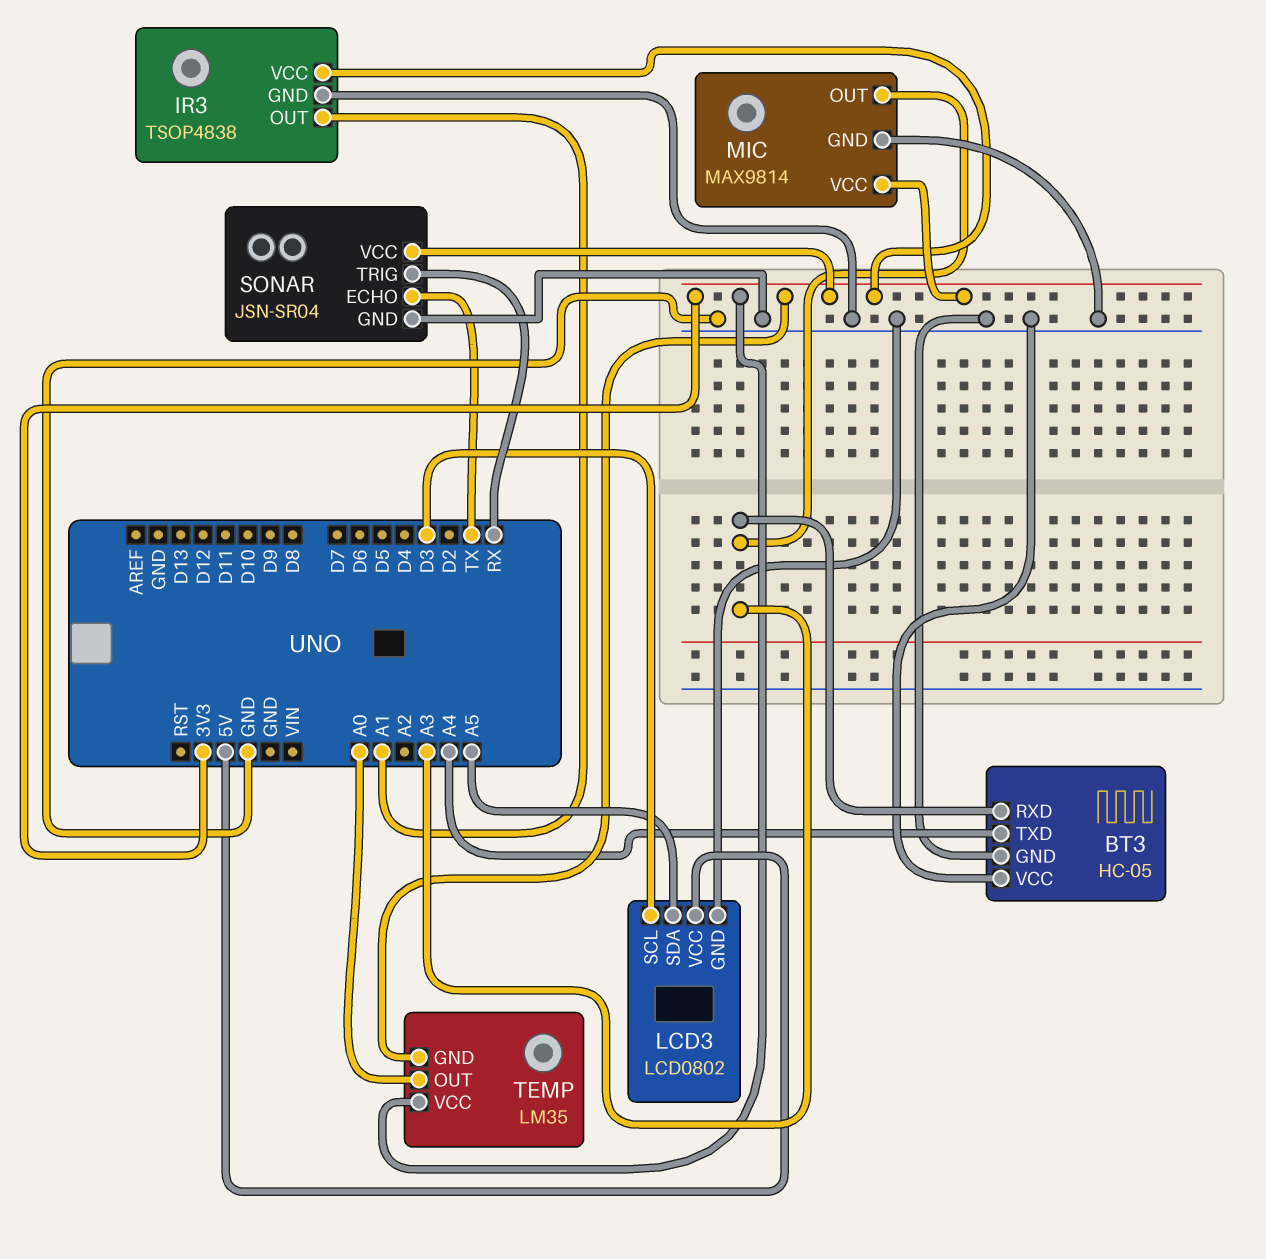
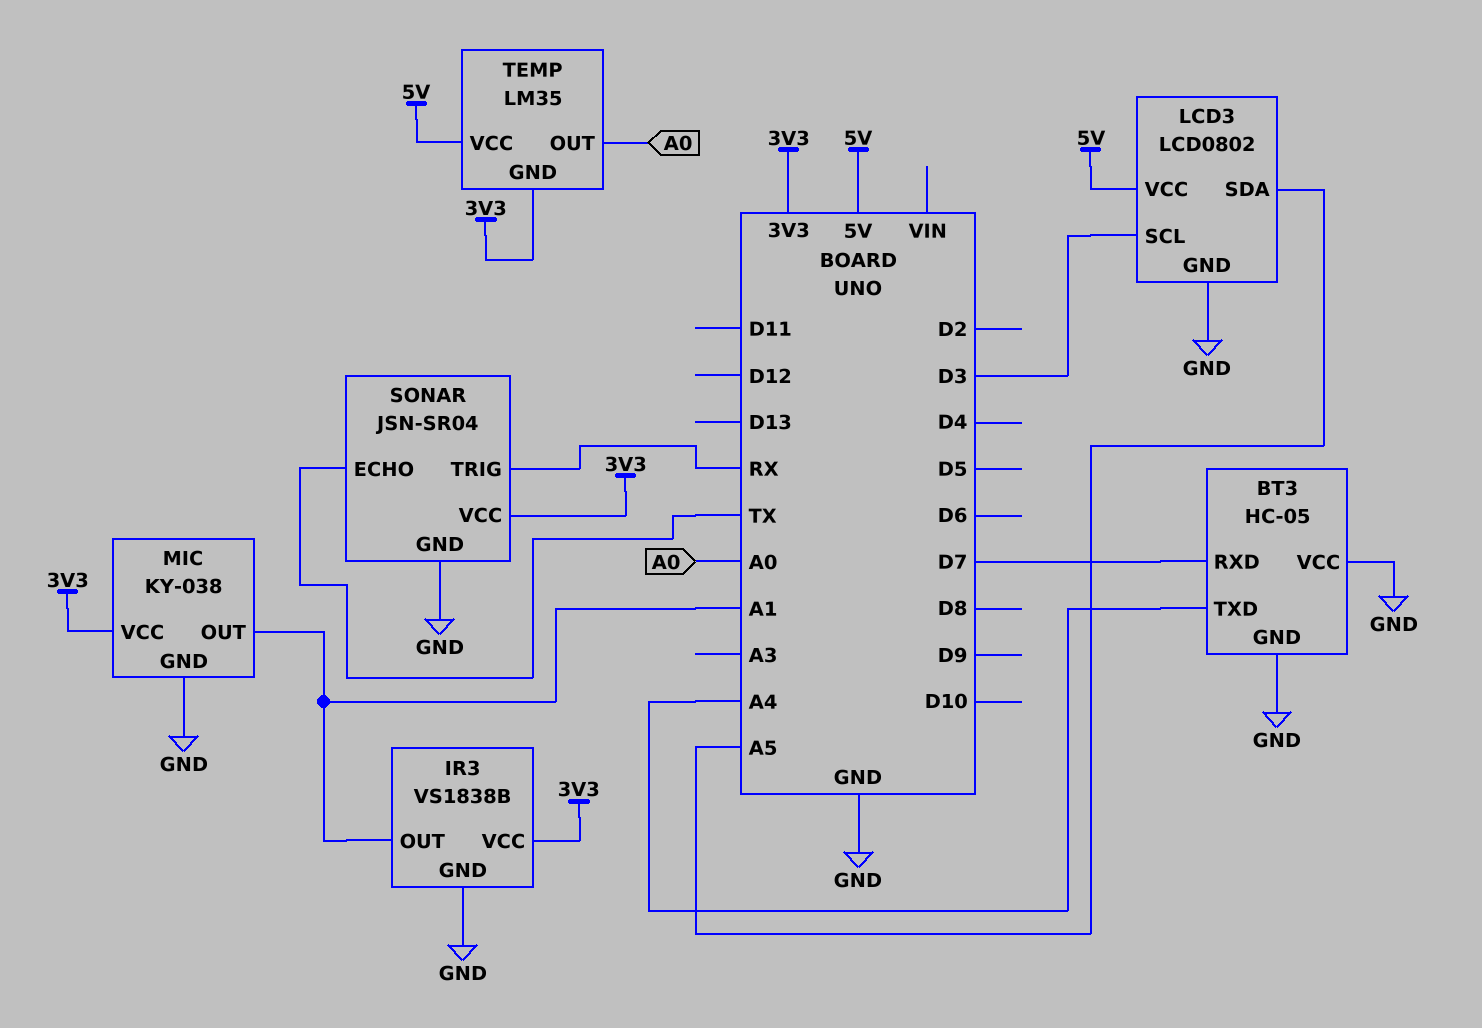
BT3 pin RXD: A3 -> D7
IR3: TSOP4838 -> VS1838B
MIC: MAX9814 -> KY-038
MIC pin OUT: A3 -> A1
TEMP pin VCC: 3V3 -> 5V

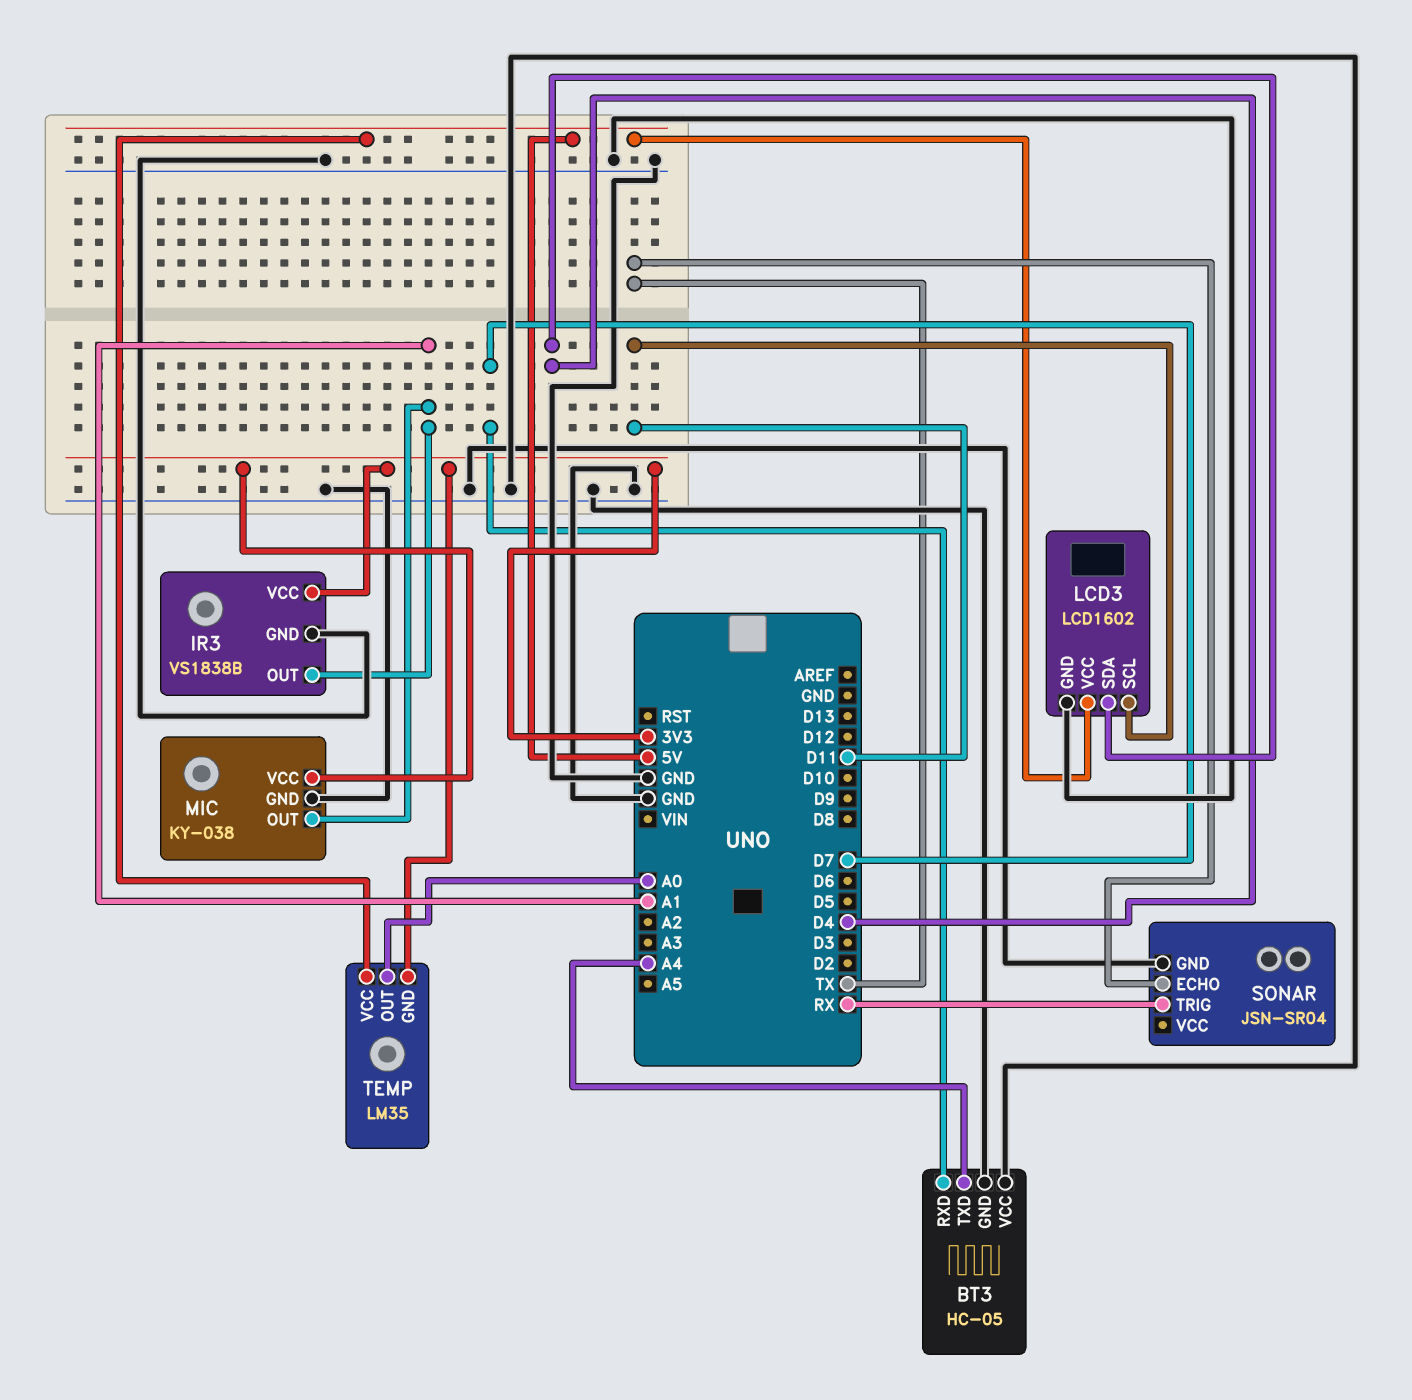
LCD3: LCD0802 -> LCD1602
LCD3 pin SCL: D3 -> D11
LCD3 pin SDA: A5 -> D4
SONAR pin VCC: 3V3 -> none

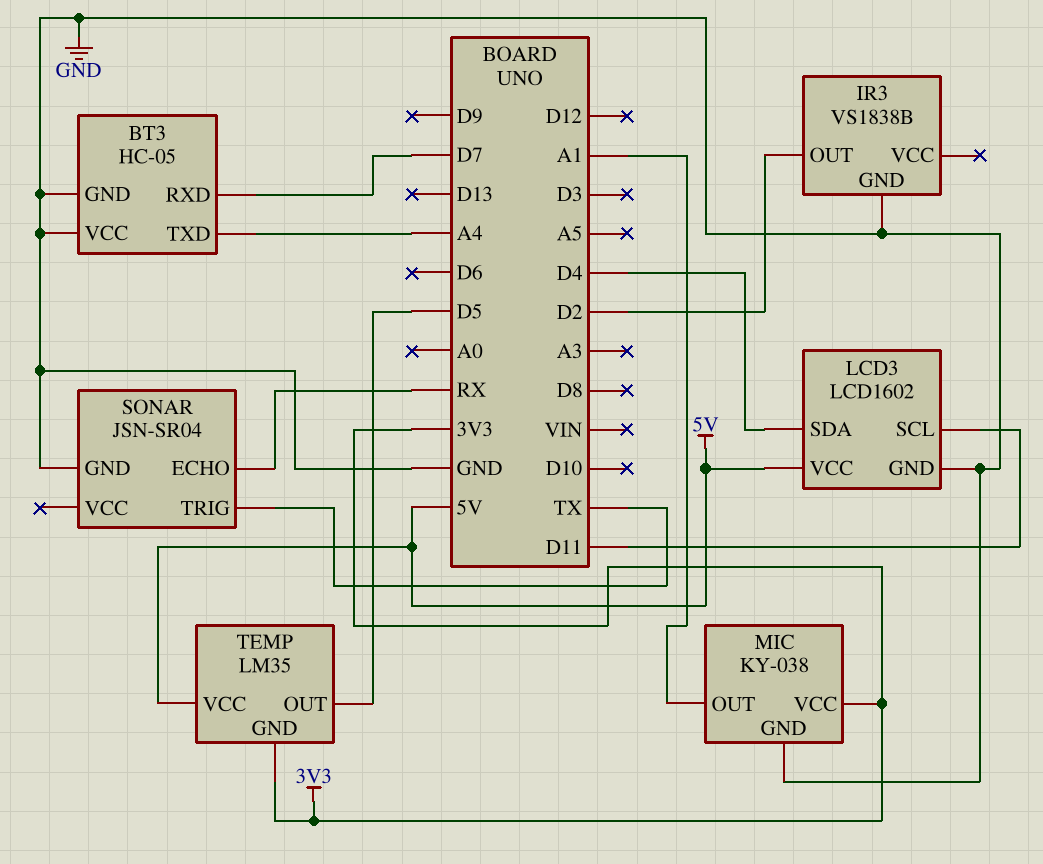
IR3 pin OUT: A1 -> D2
IR3 pin VCC: 3V3 -> none
SONAR pin ECHO: TX -> RX
SONAR pin TRIG: RX -> TX
TEMP pin OUT: A0 -> D5

